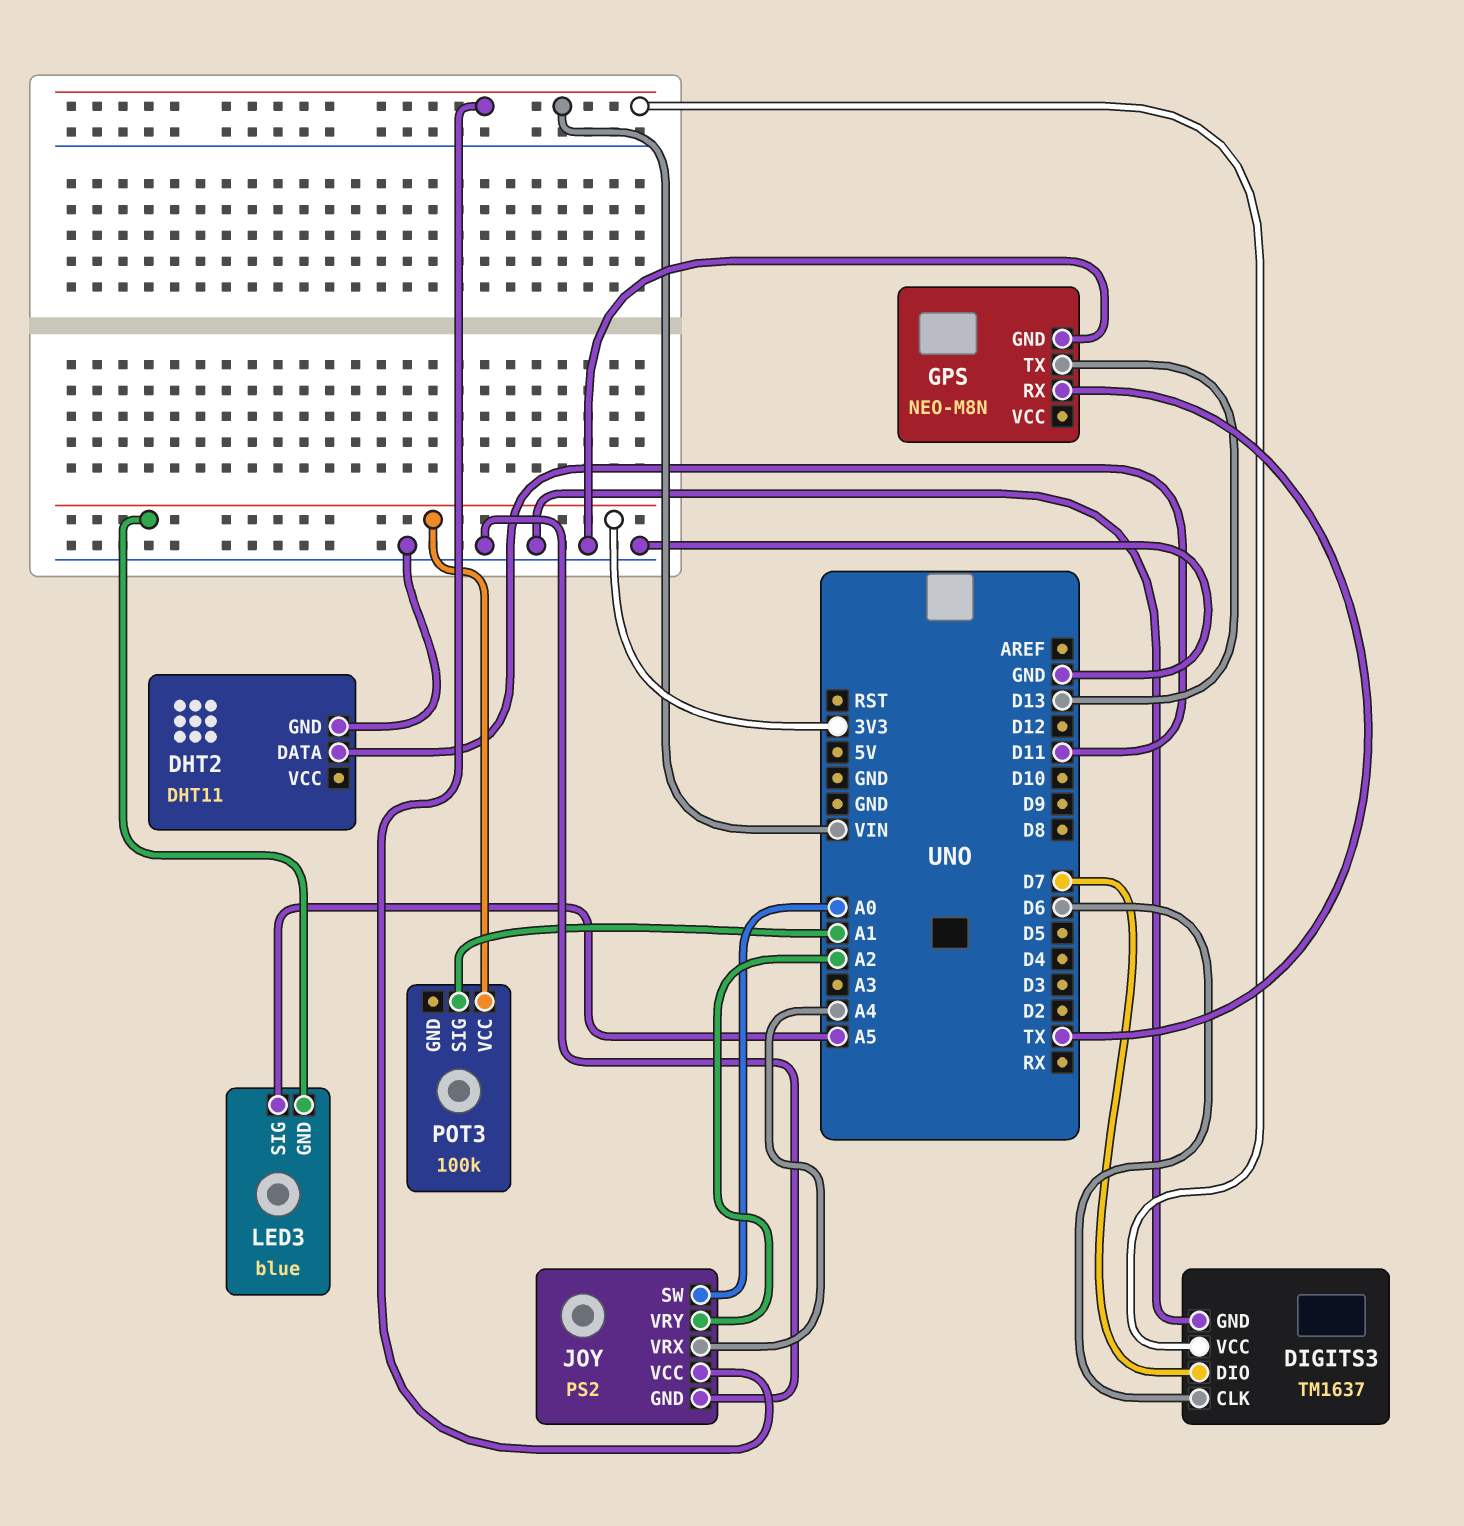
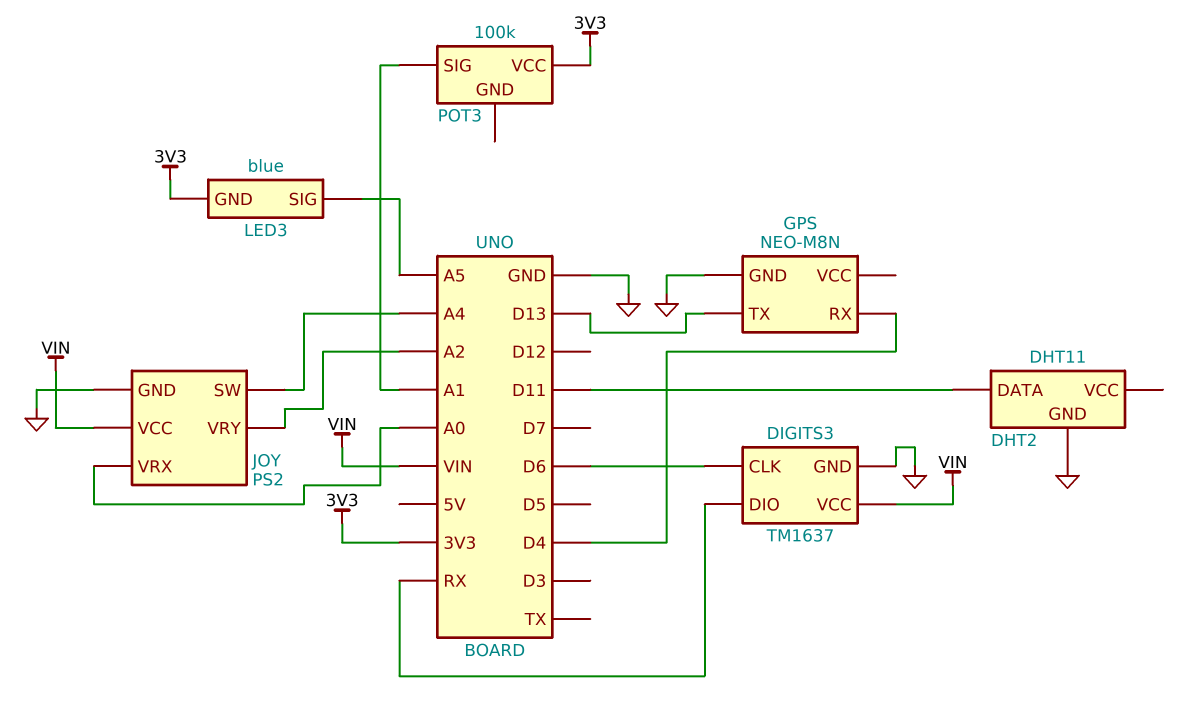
DIGITS3 pin DIO: D7 -> RX
GPS pin RX: TX -> D4
JOY pin SW: A0 -> A4
JOY pin VRX: A4 -> A0

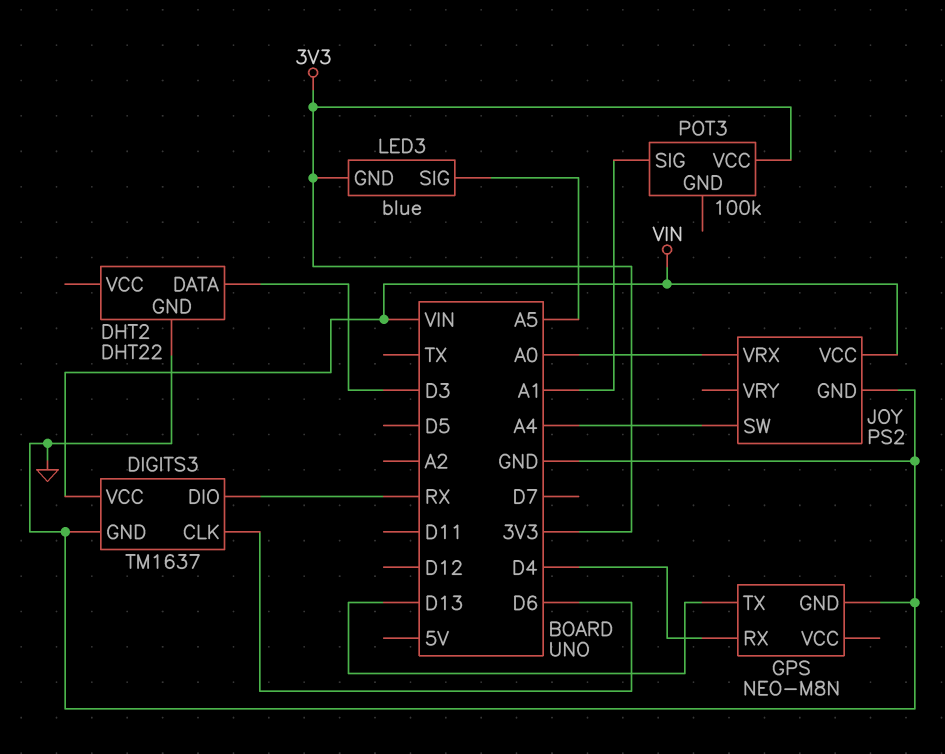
DHT2: DHT11 -> DHT22
DHT2 pin DATA: D11 -> D3
JOY pin VRY: A2 -> none

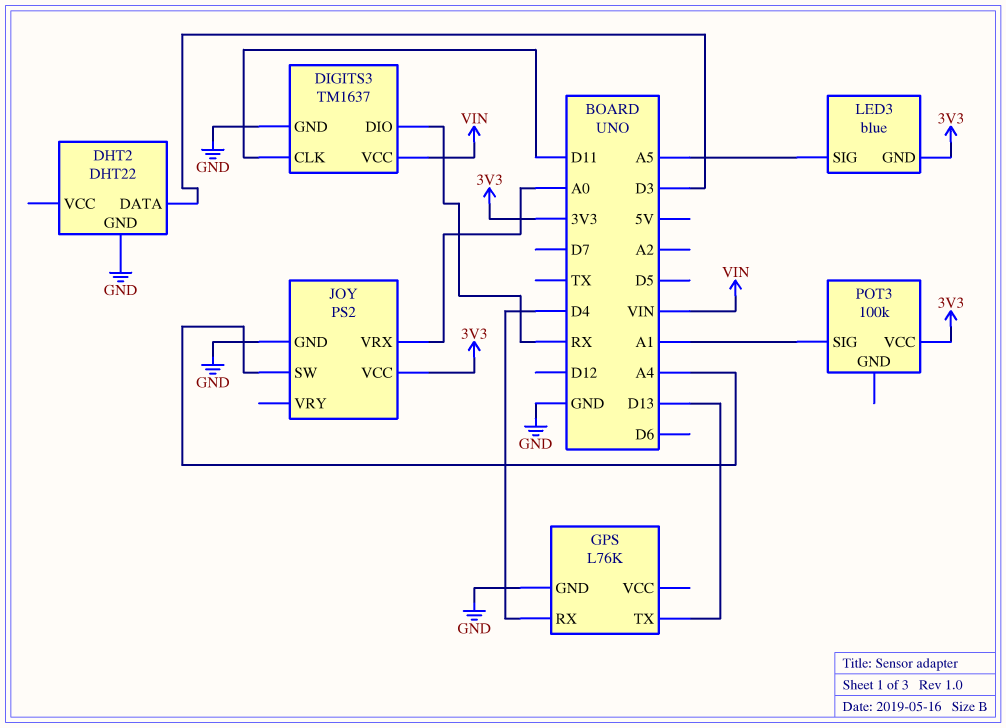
DIGITS3 pin CLK: D6 -> D11
GPS: NEO-M8N -> L76K
JOY pin VCC: VIN -> 3V3

